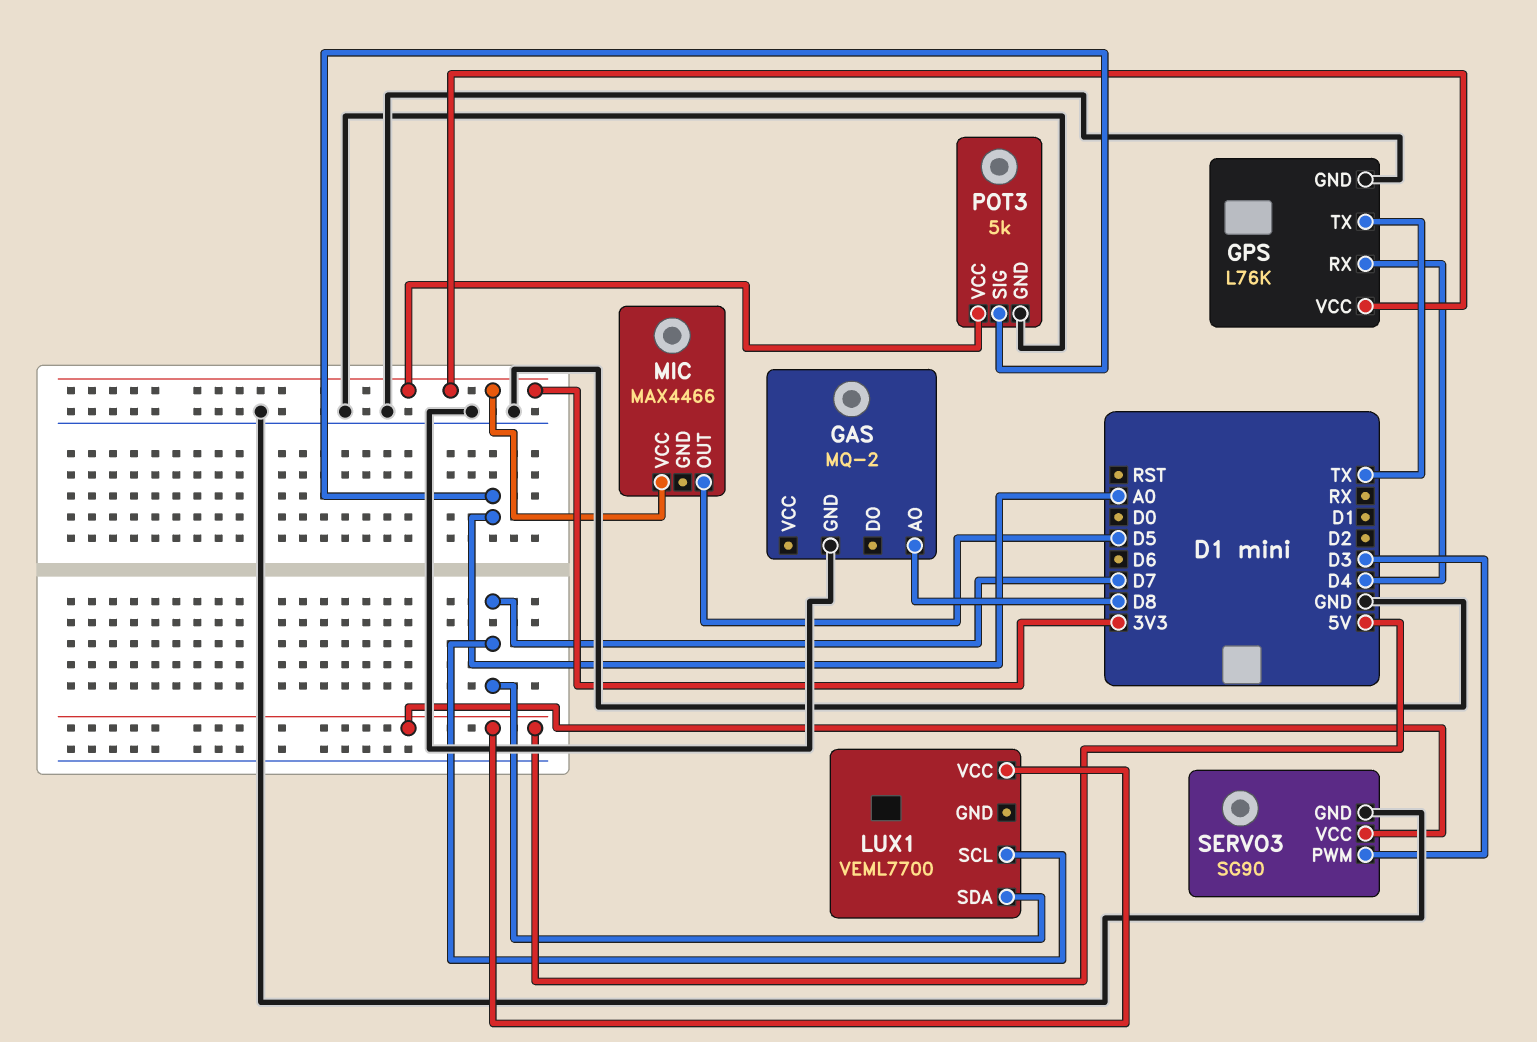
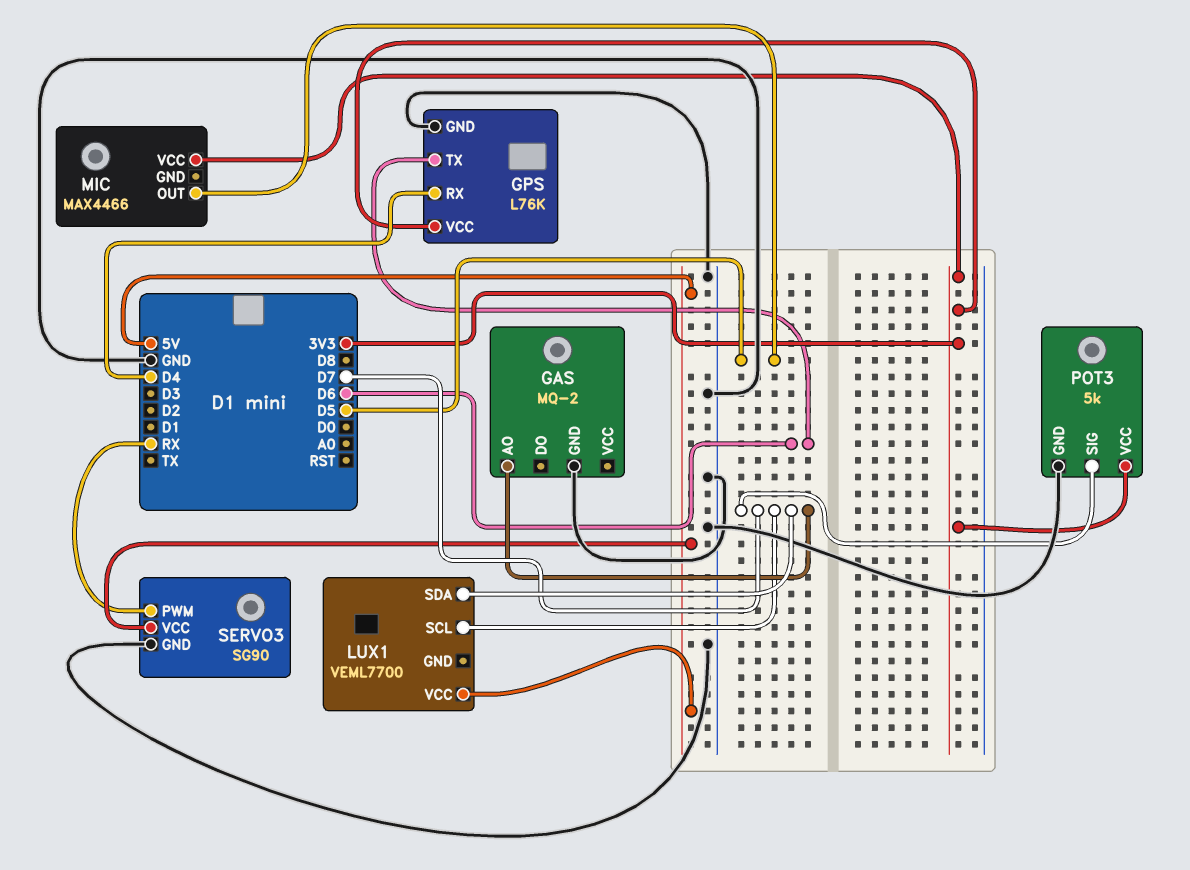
GAS pin AO: D8 -> D7
GPS pin TX: TX -> D6
POT3 pin SIG: A0 -> D7
SERVO3 pin PWM: D3 -> RX

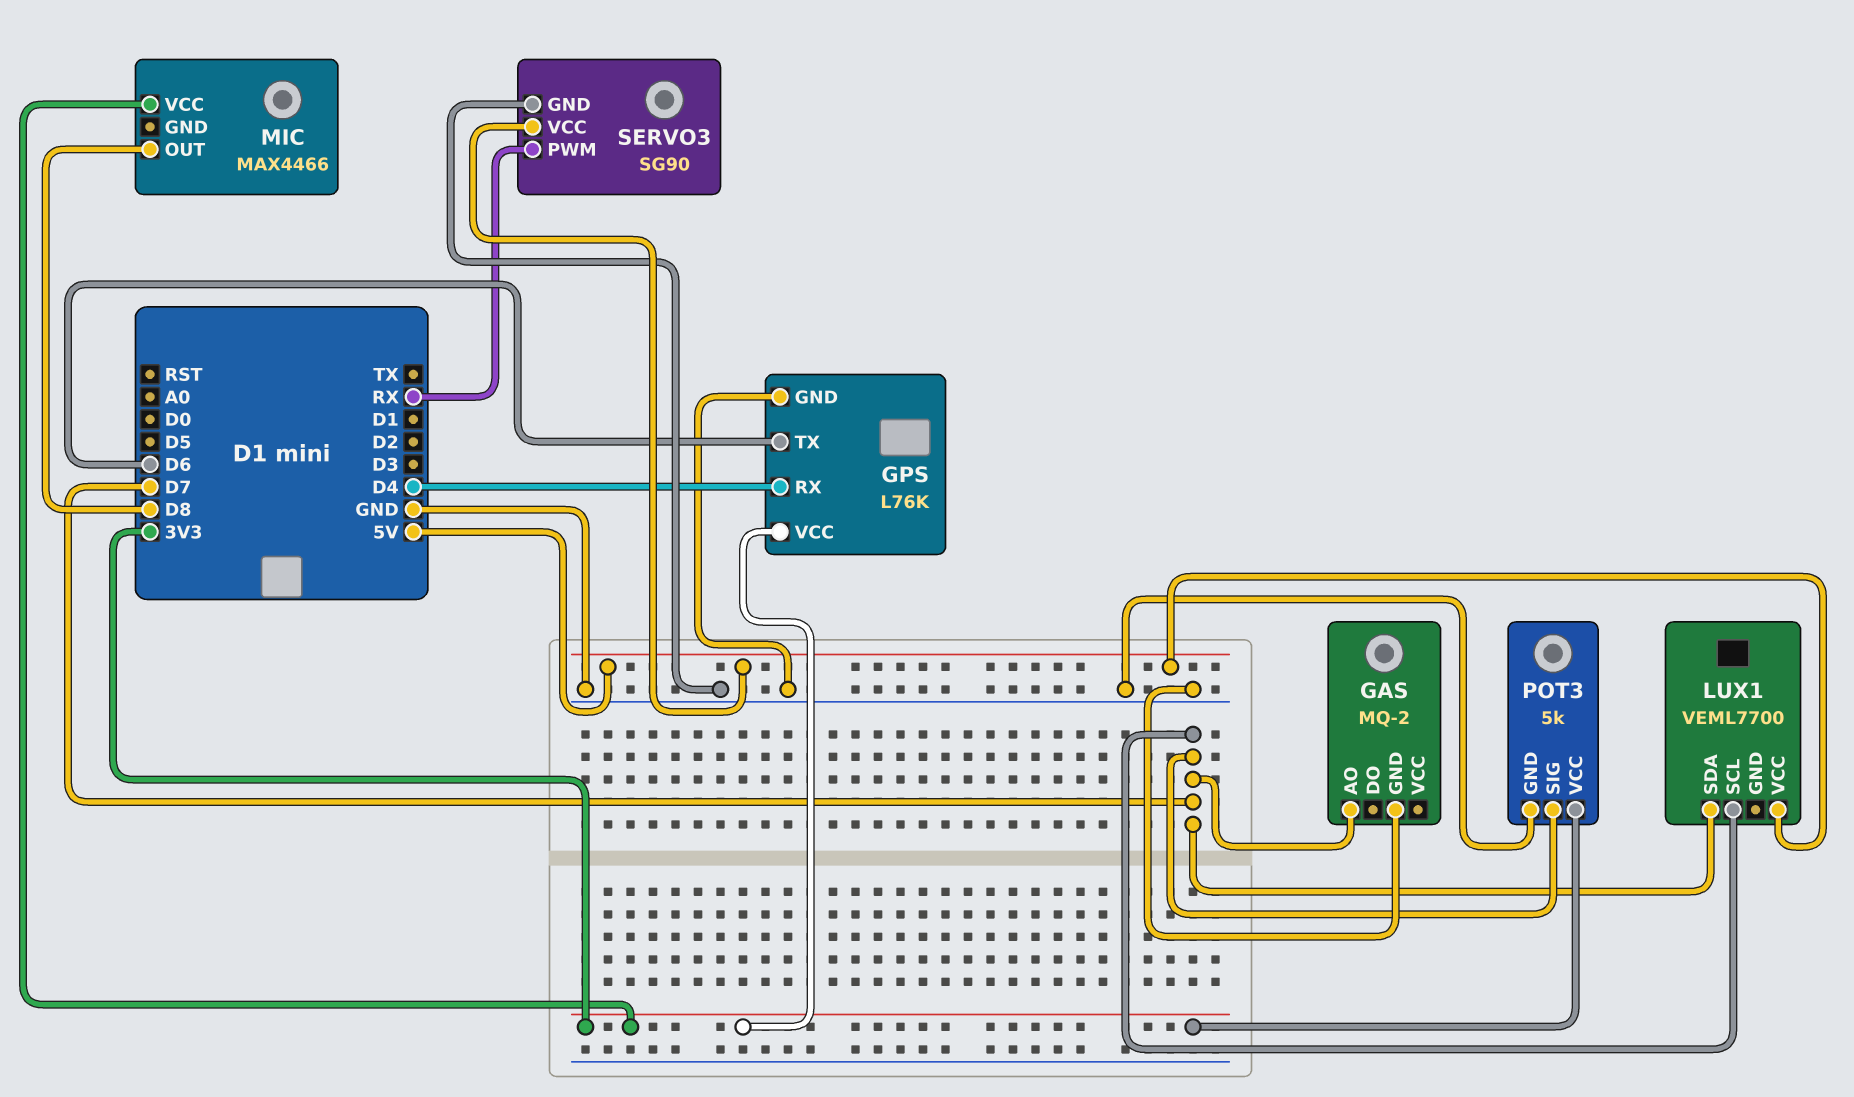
MIC pin OUT: D5 -> D8

